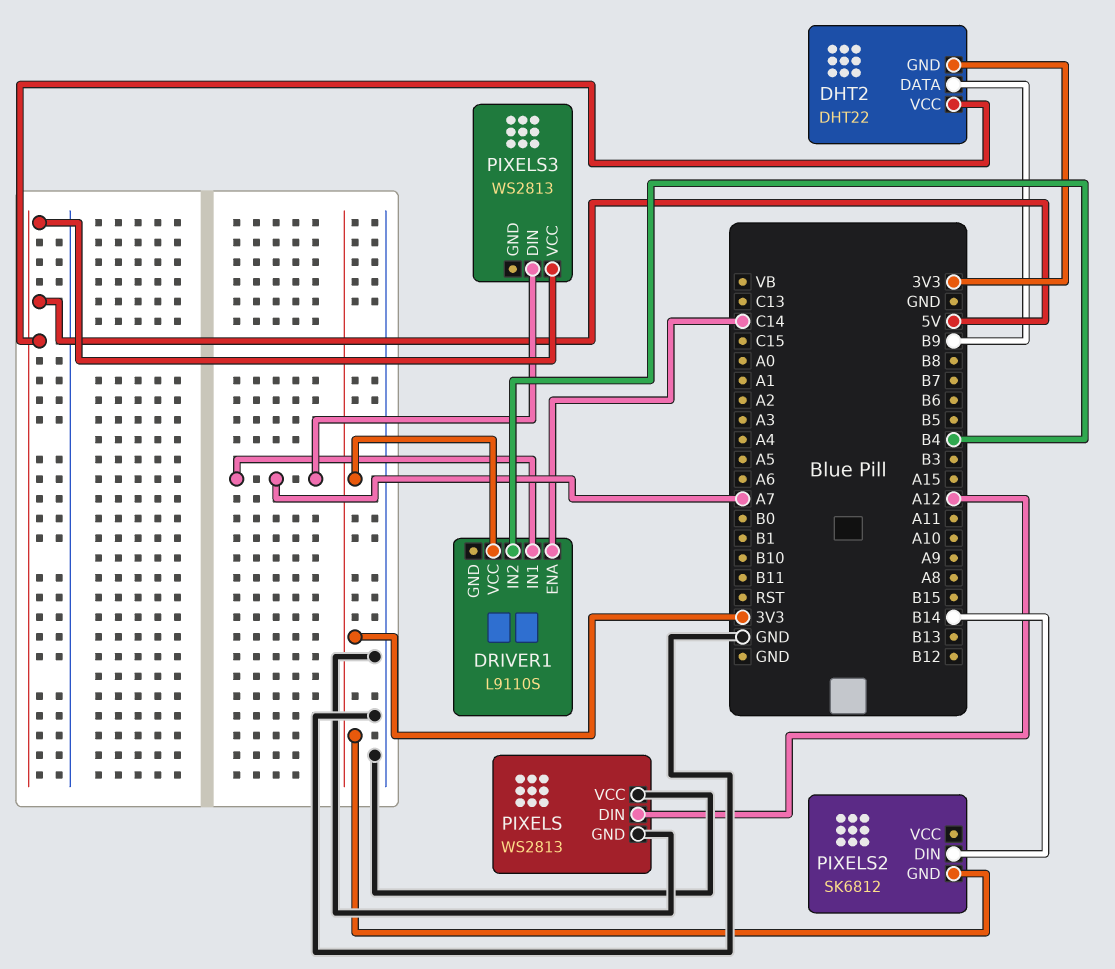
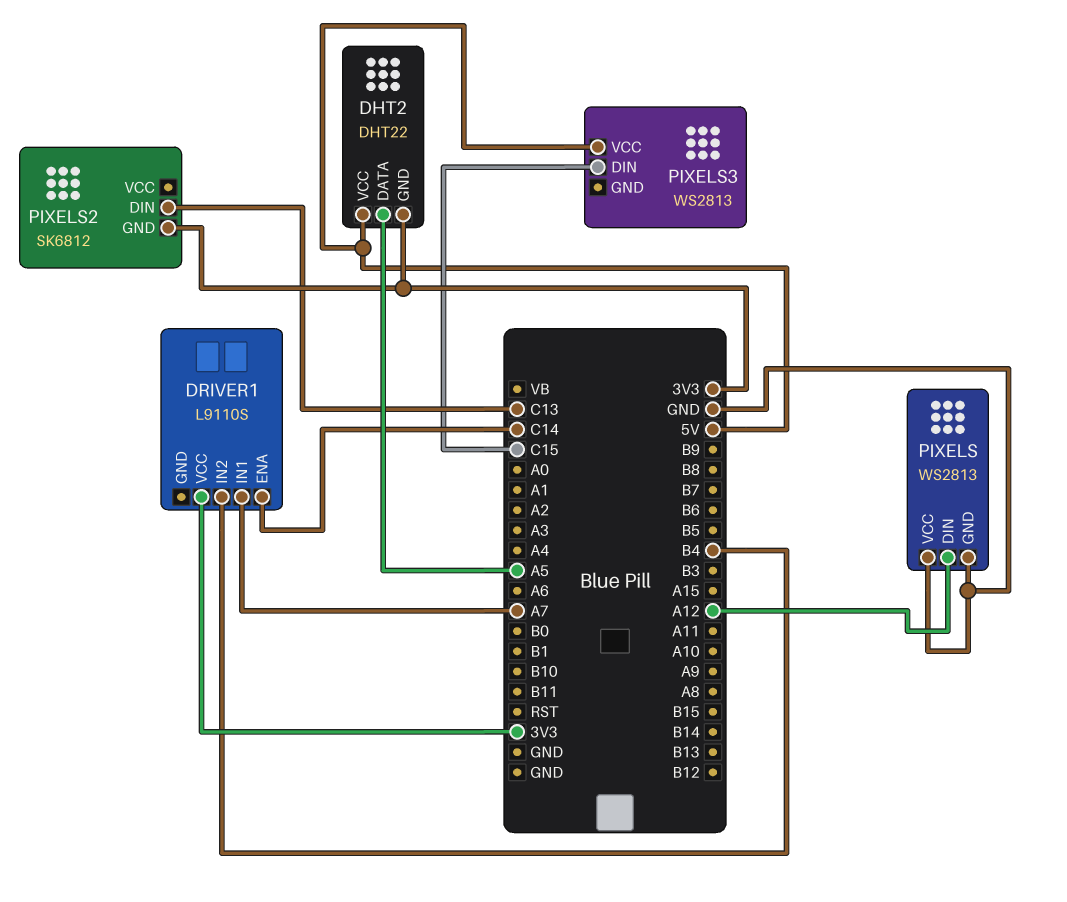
DHT2 pin DATA: B9 -> A5
PIXELS2 pin DIN: B14 -> C13
PIXELS3 pin DIN: A7 -> C15

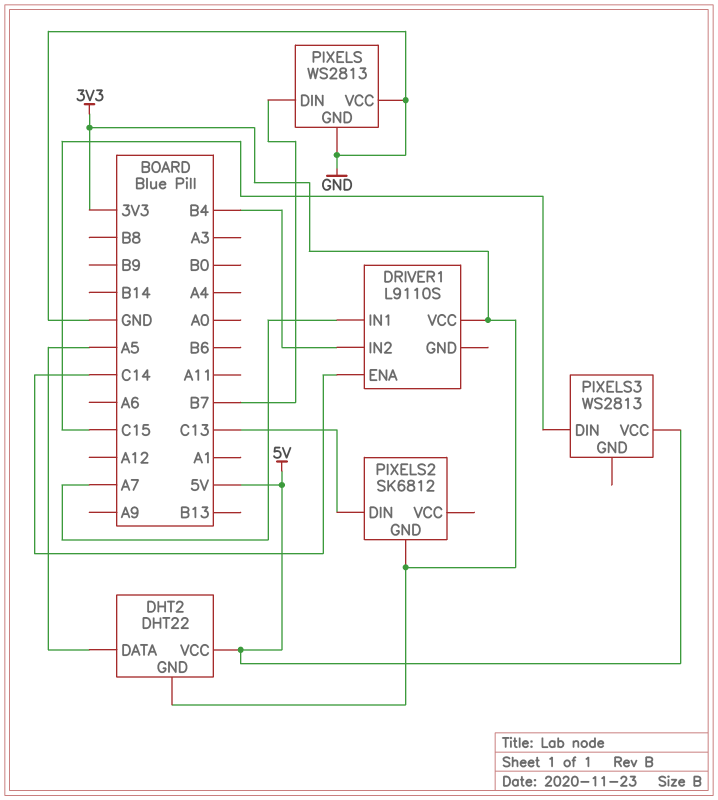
PIXELS pin DIN: A12 -> B7

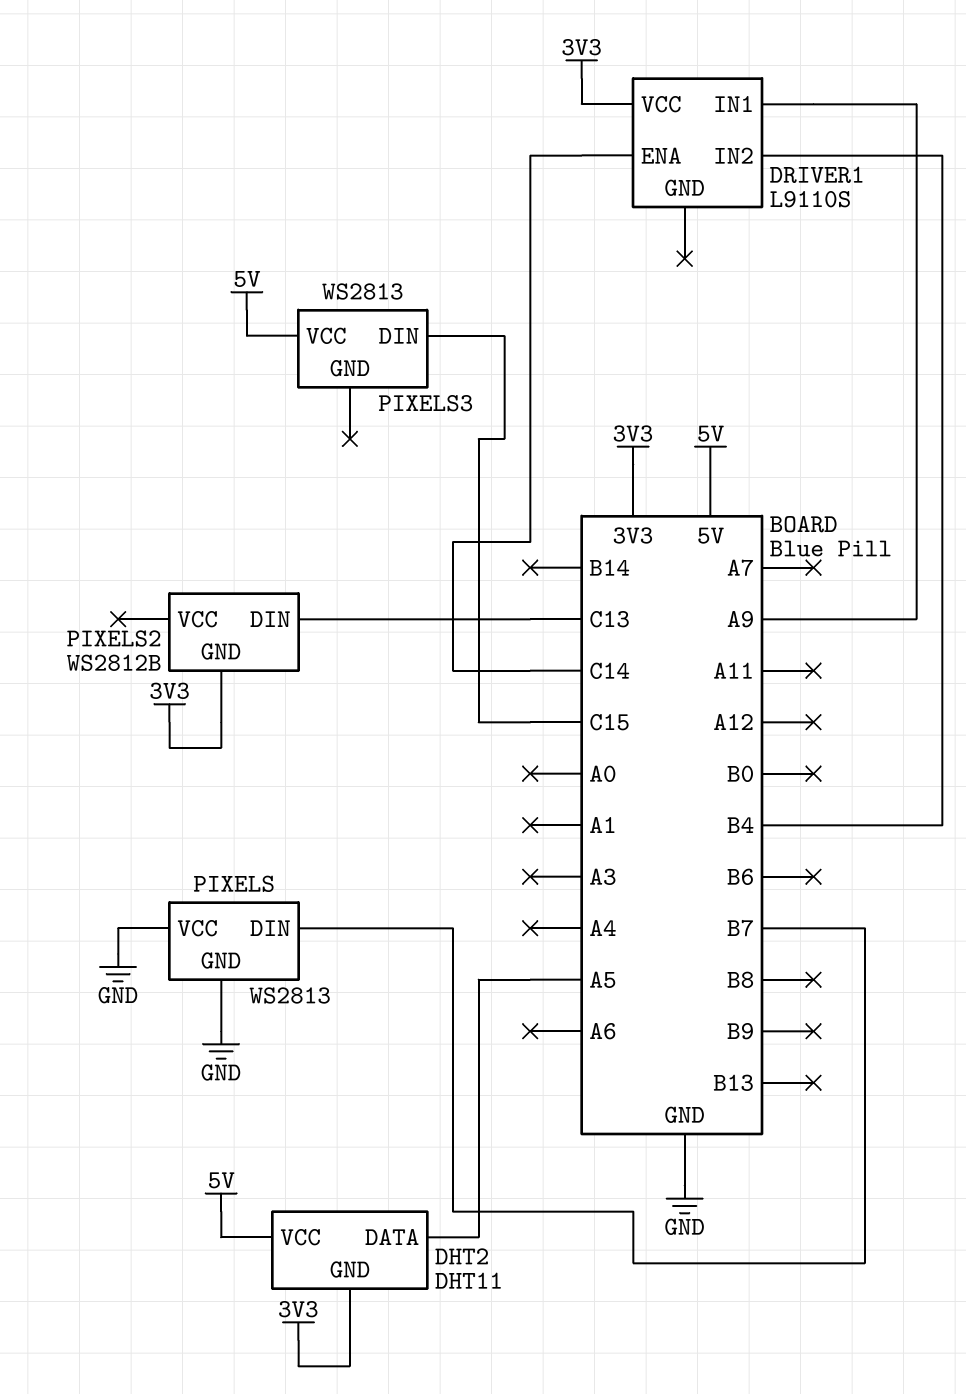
DHT2: DHT22 -> DHT11
DRIVER1 pin IN1: A7 -> A9
PIXELS2: SK6812 -> WS2812B

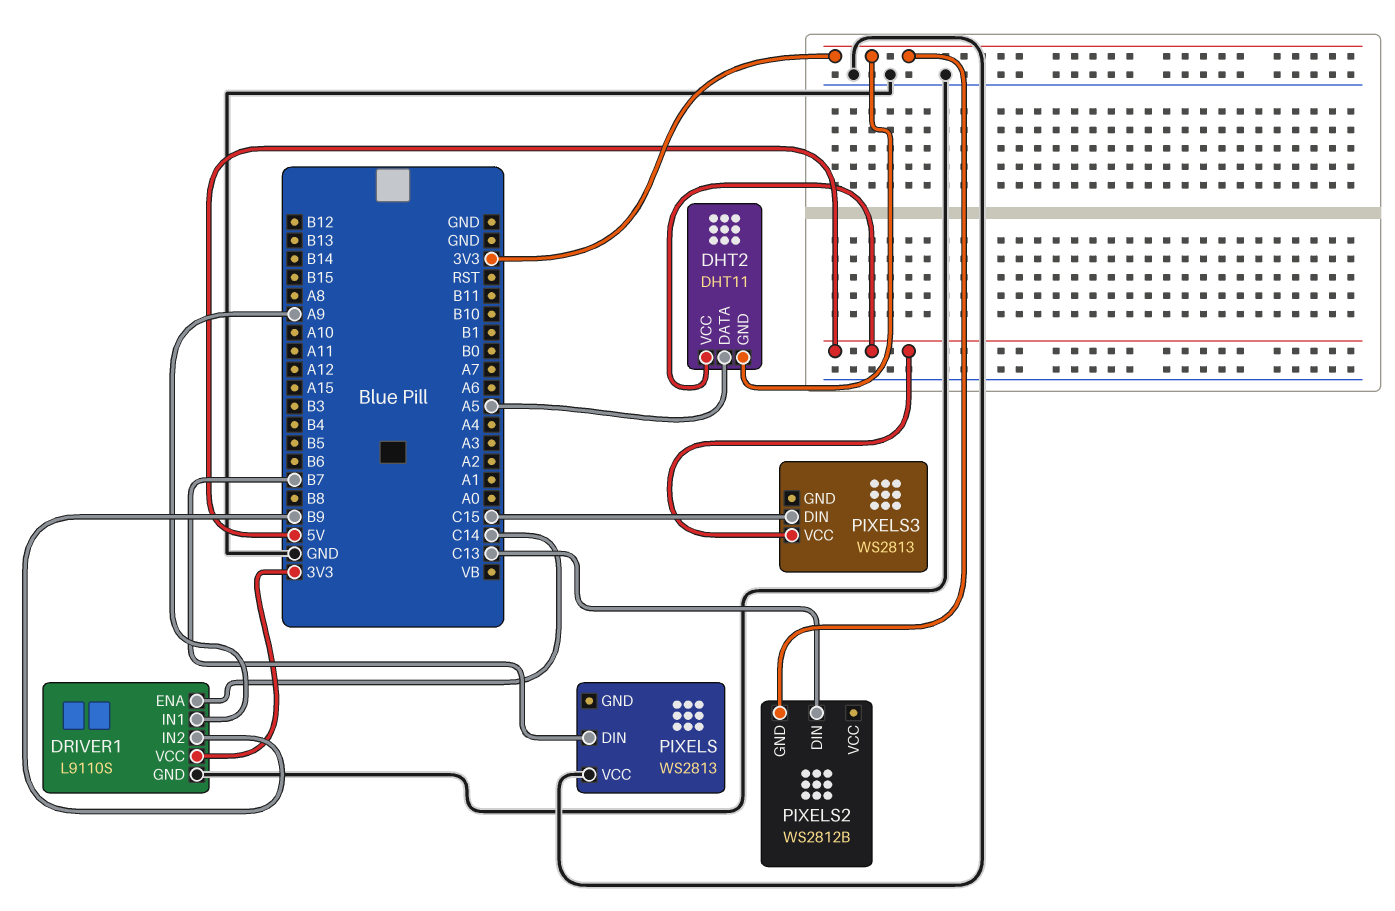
DRIVER1 pin GND: none -> GND
DRIVER1 pin IN2: B4 -> B9
PIXELS pin GND: GND -> none

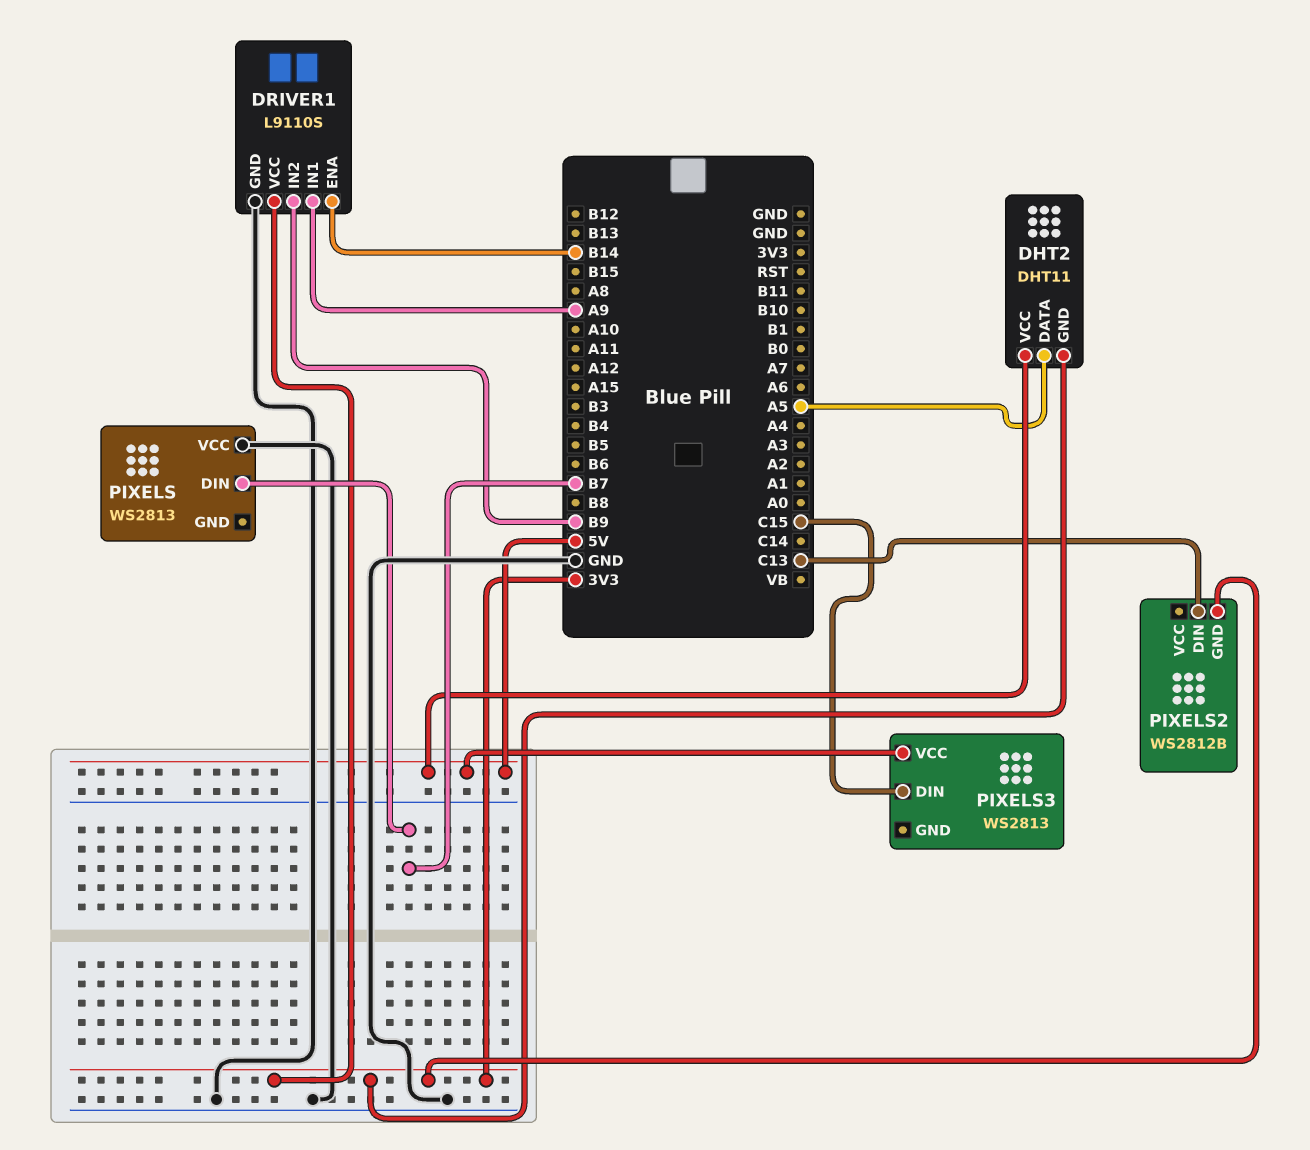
DRIVER1 pin ENA: C14 -> B14

